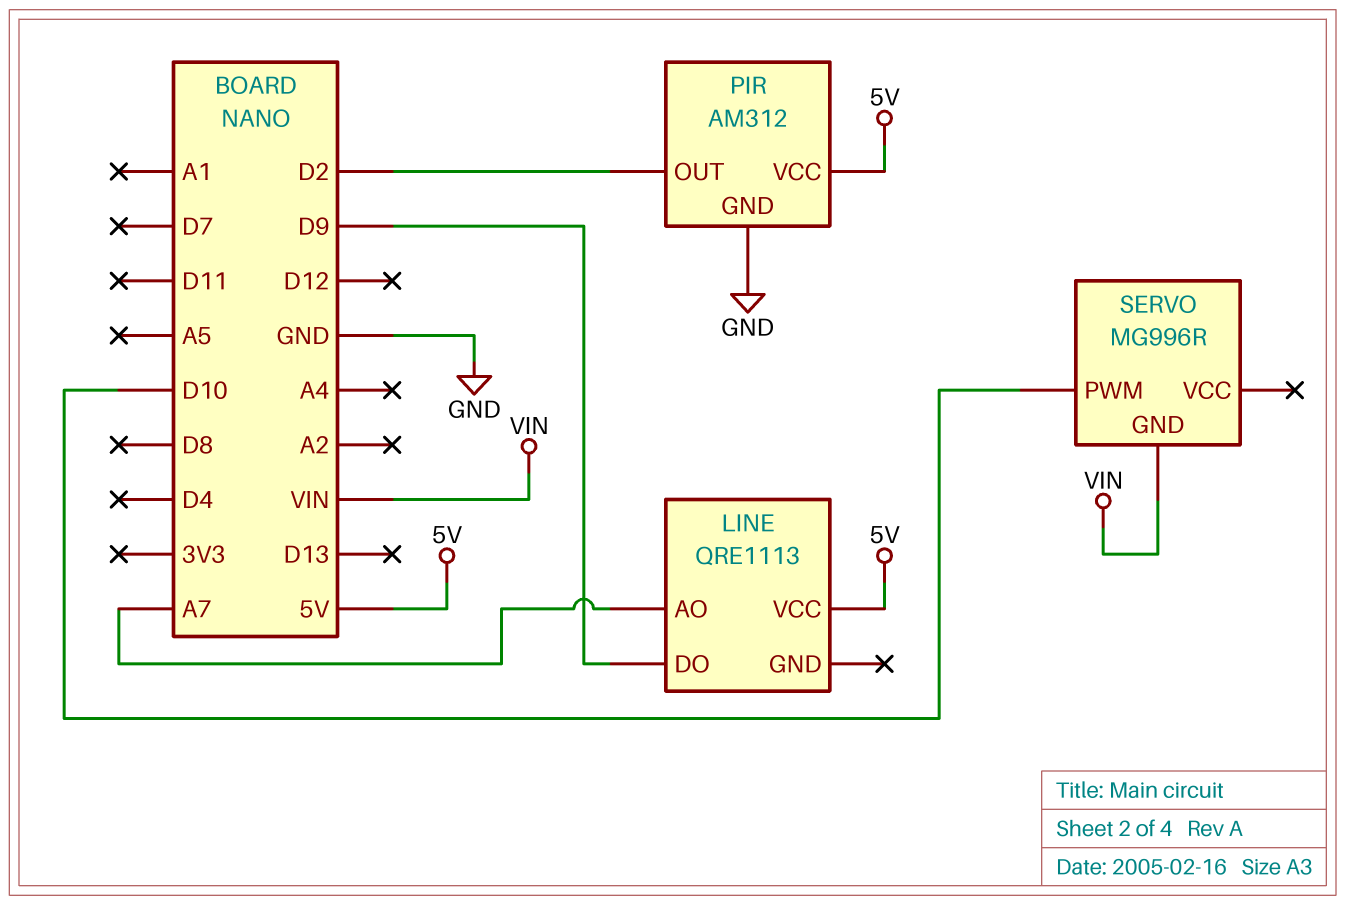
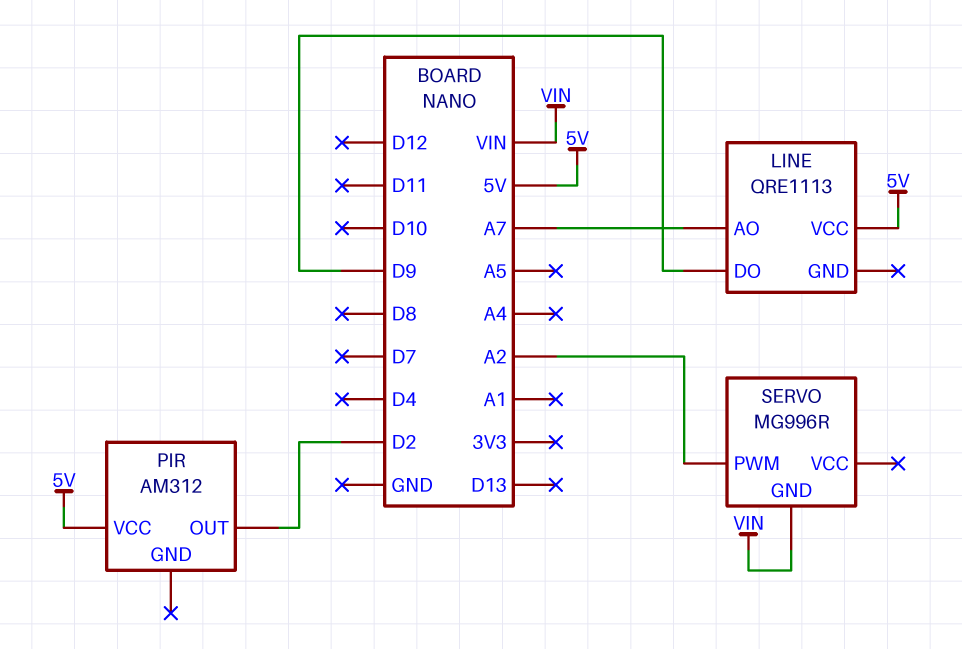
PIR pin GND: GND -> none
SERVO pin PWM: D10 -> A2

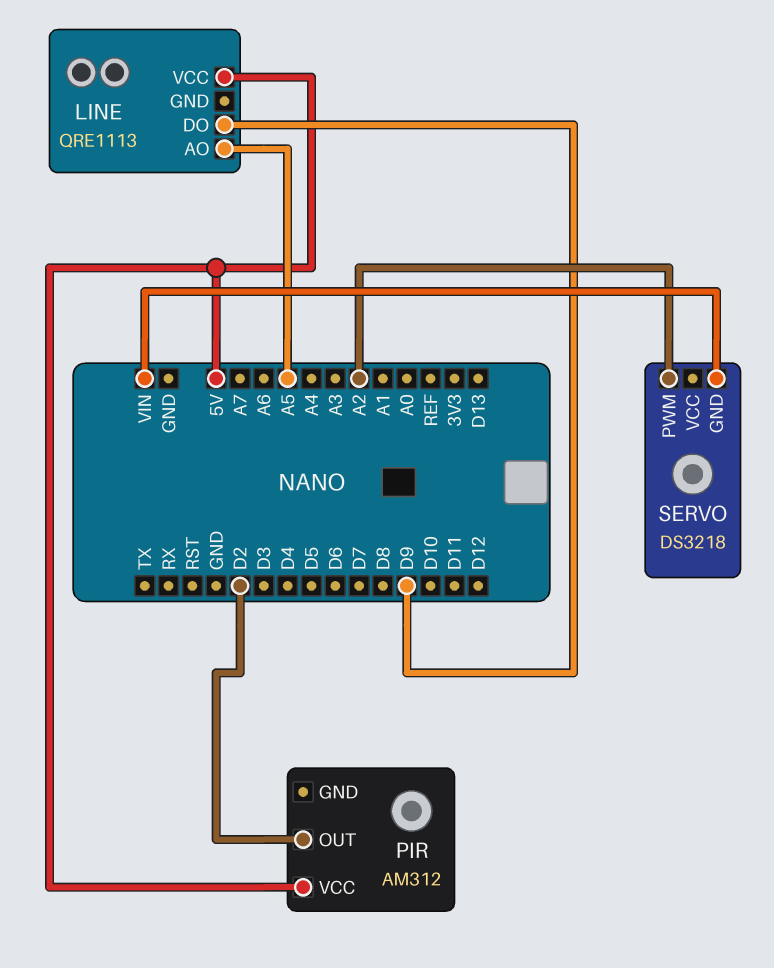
LINE pin AO: A7 -> A5
SERVO: MG996R -> DS3218

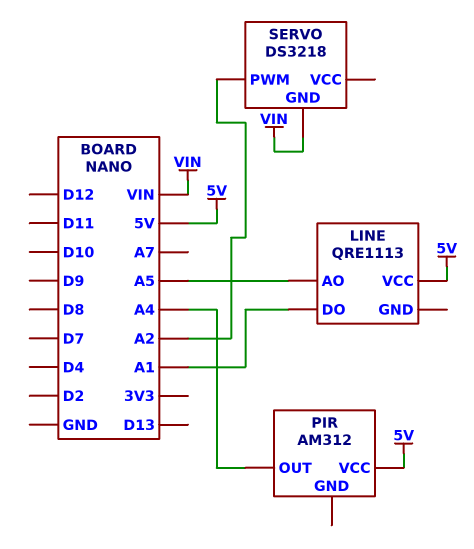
LINE pin DO: D9 -> A1
PIR pin OUT: D2 -> A4

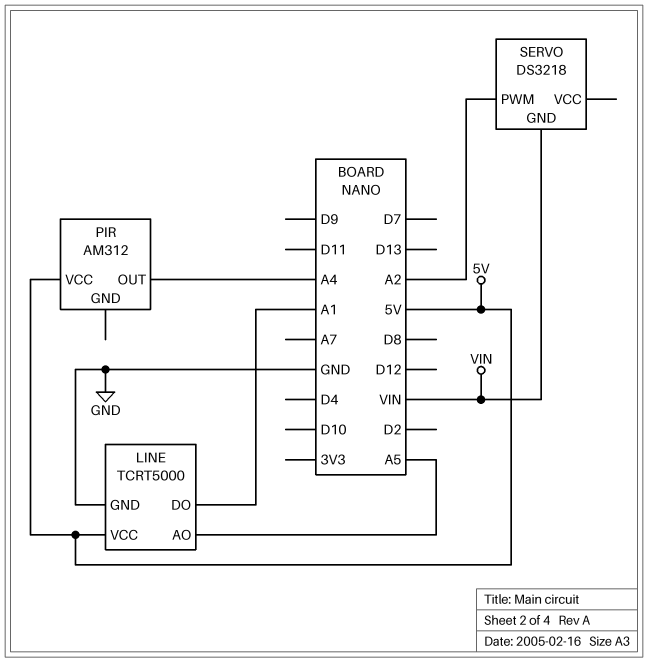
LINE: QRE1113 -> TCRT5000
LINE pin GND: none -> GND

